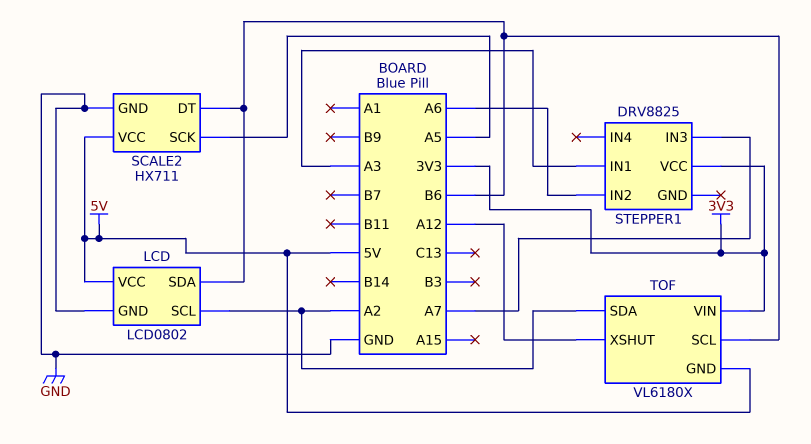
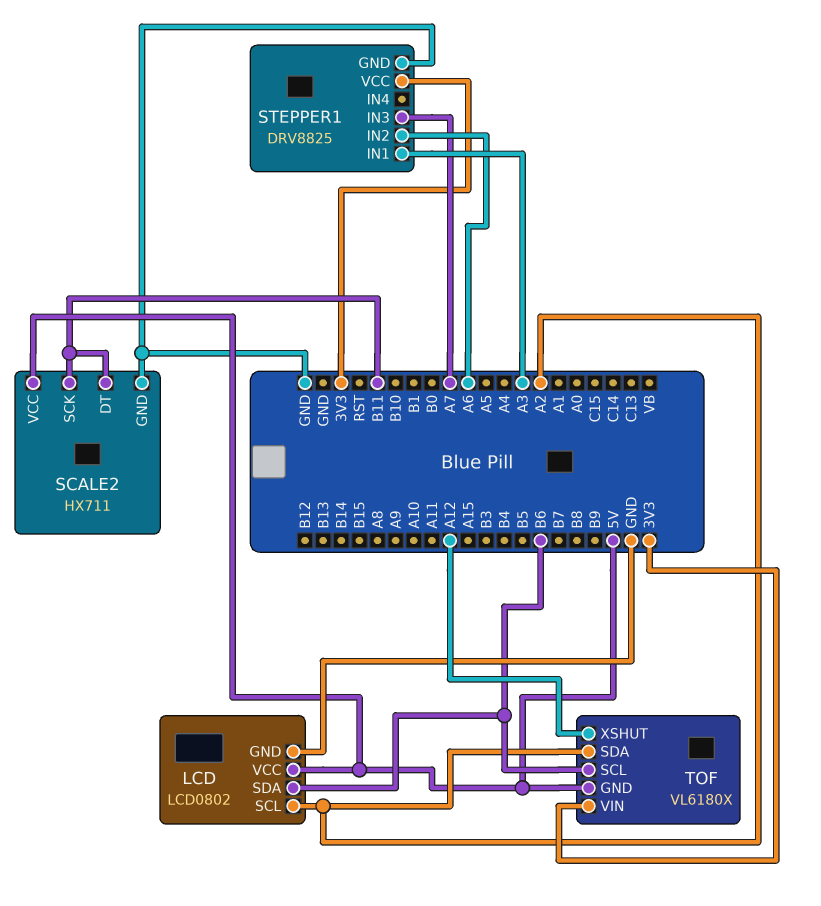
SCALE2 pin DT: B6 -> B11
SCALE2 pin SCK: A5 -> B11
STEPPER1 pin GND: none -> GND

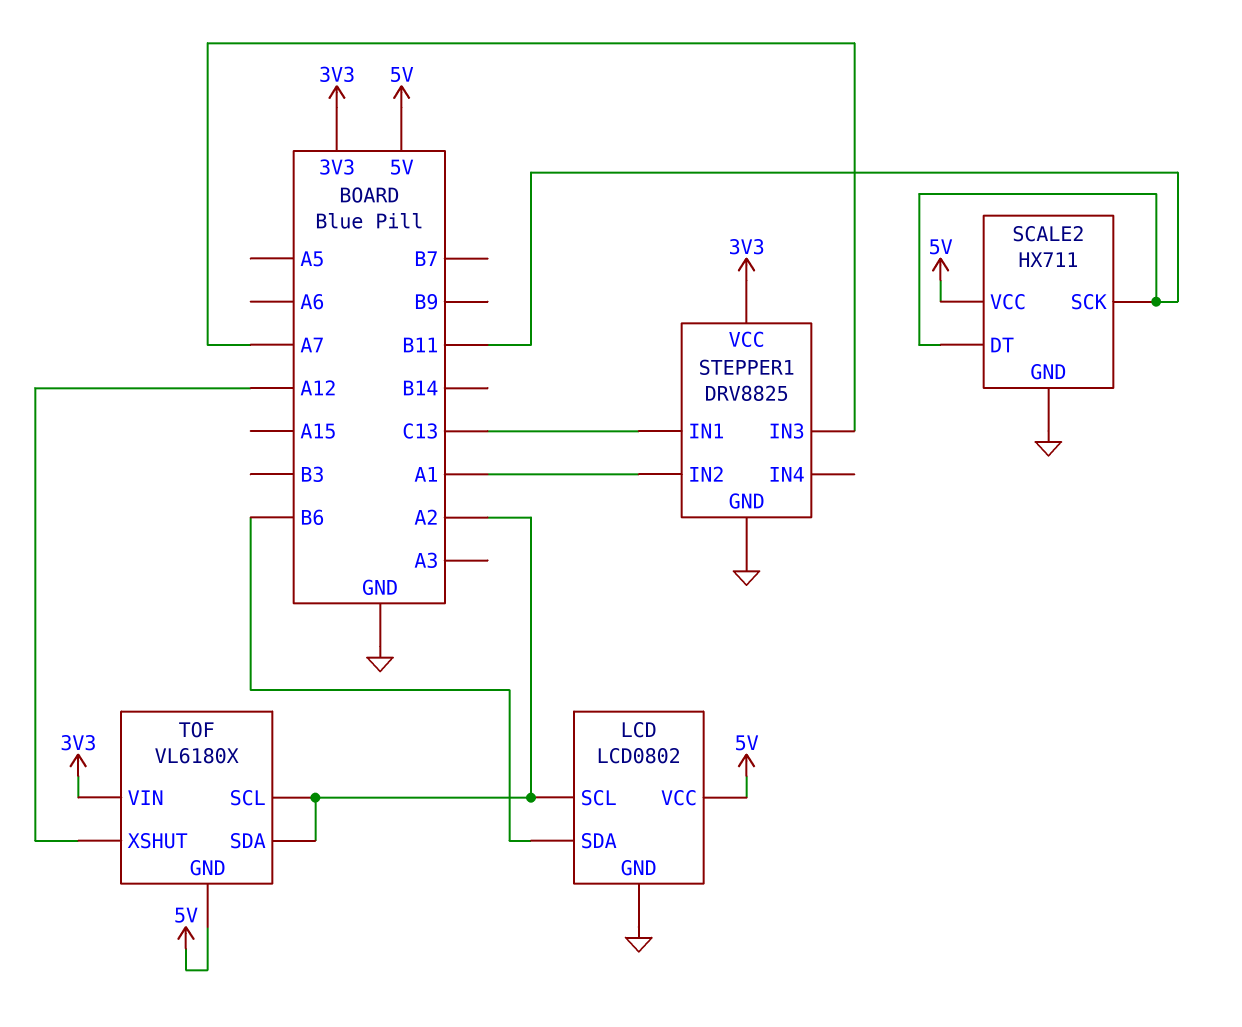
STEPPER1 pin IN1: A3 -> C13
STEPPER1 pin IN2: A6 -> A1
TOF pin SCL: B6 -> A2

